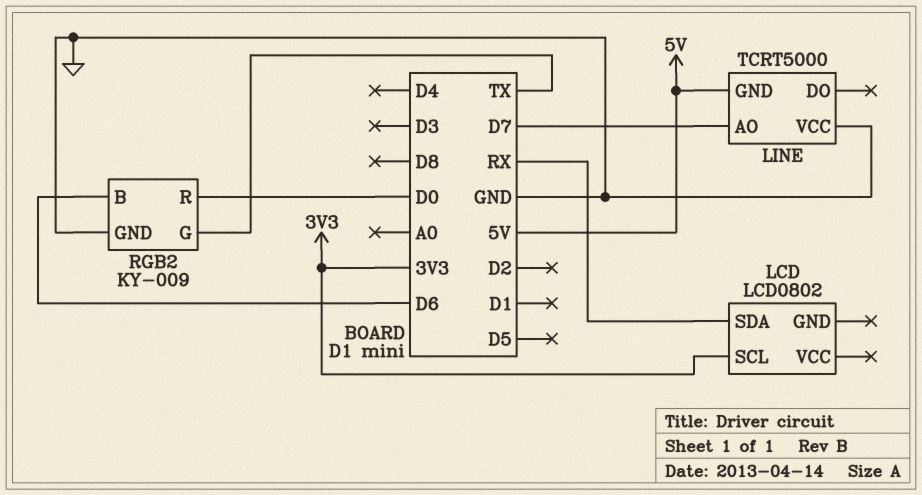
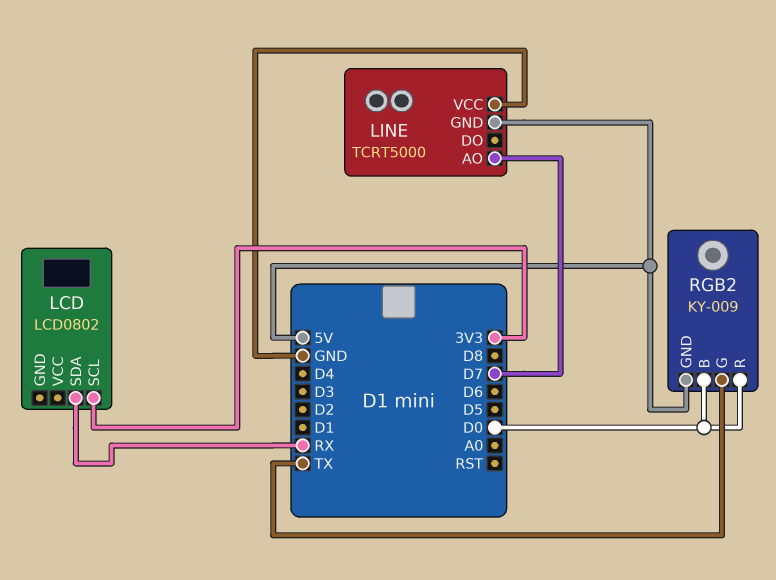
RGB2 pin B: D6 -> D0
RGB2 pin GND: GND -> 5V

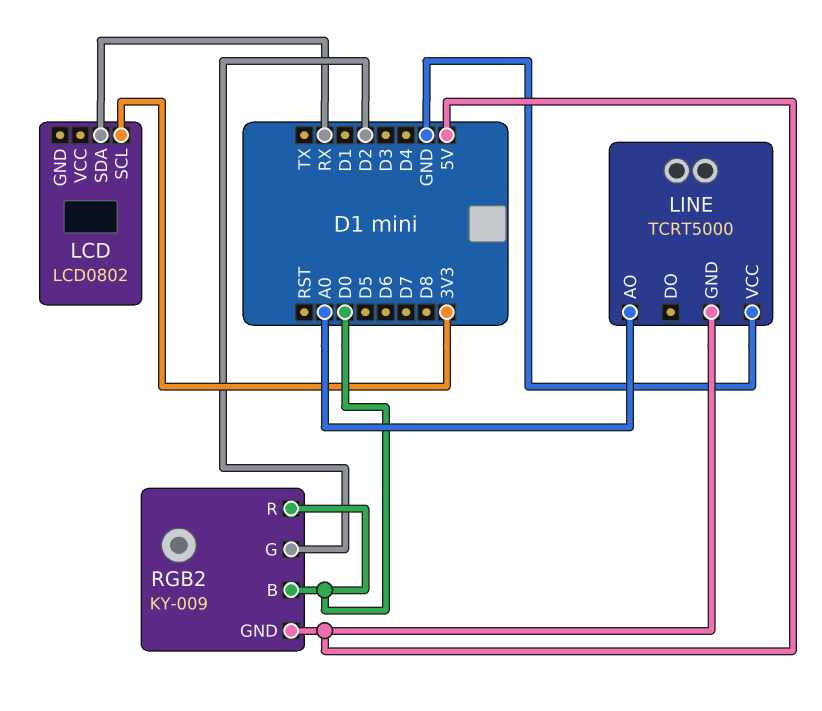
LINE pin AO: D7 -> A0
RGB2 pin G: TX -> D2

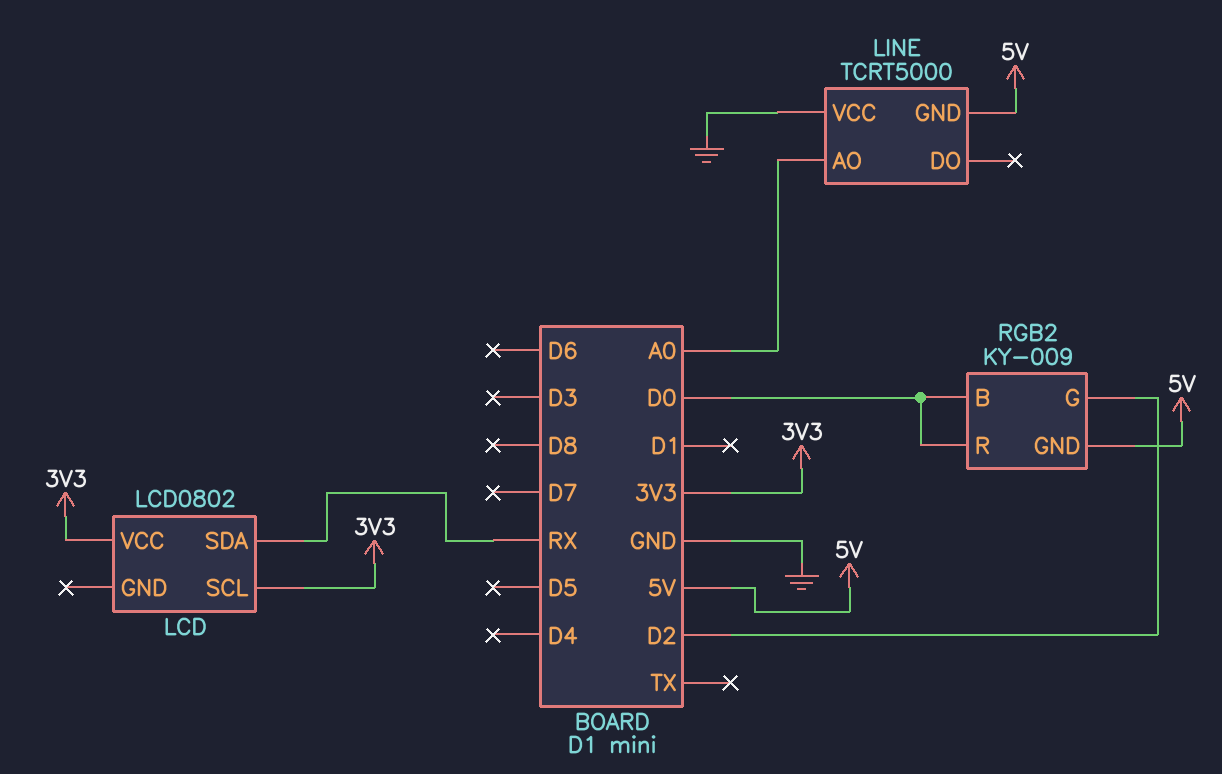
LCD pin VCC: none -> 3V3

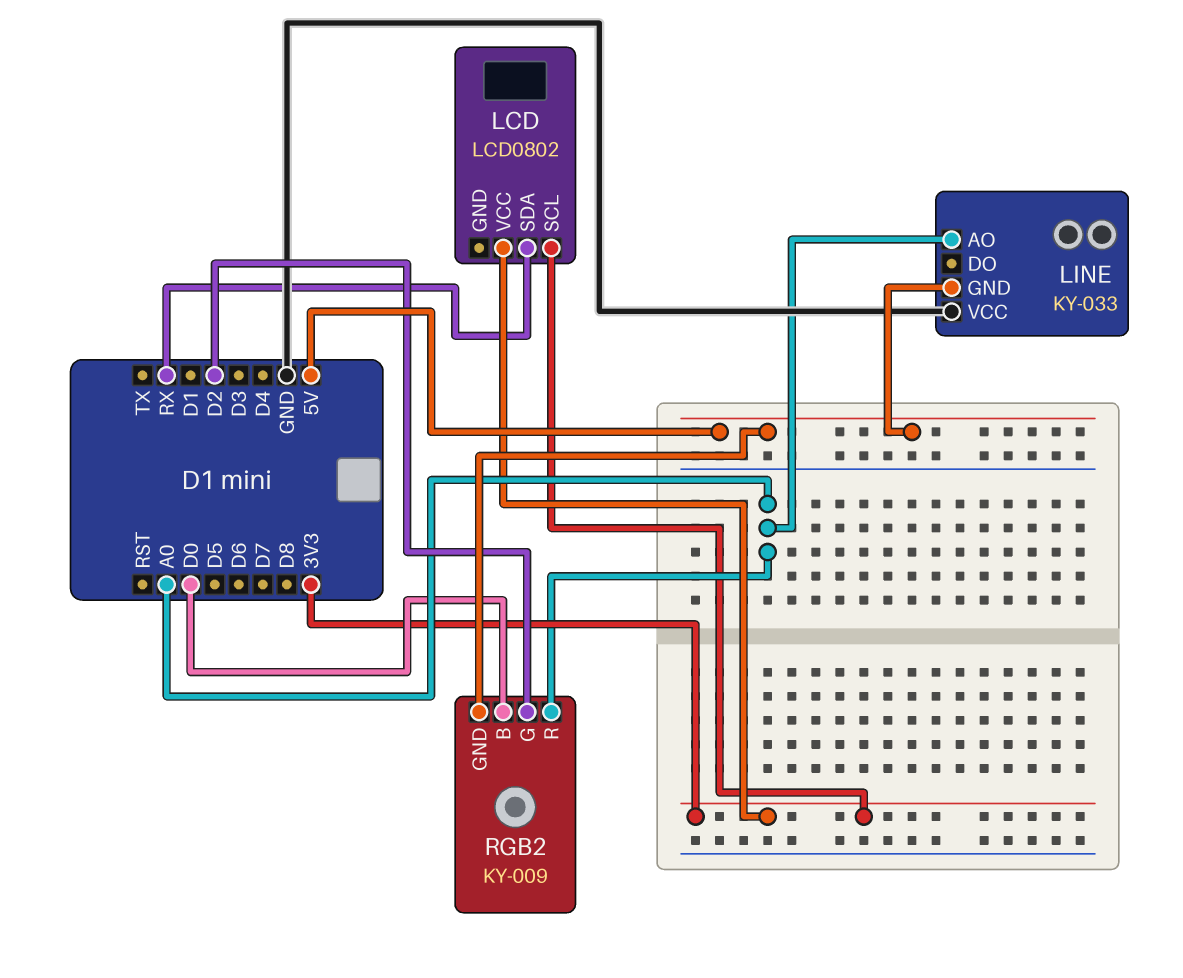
LINE: TCRT5000 -> KY-033
RGB2 pin R: D0 -> A0

